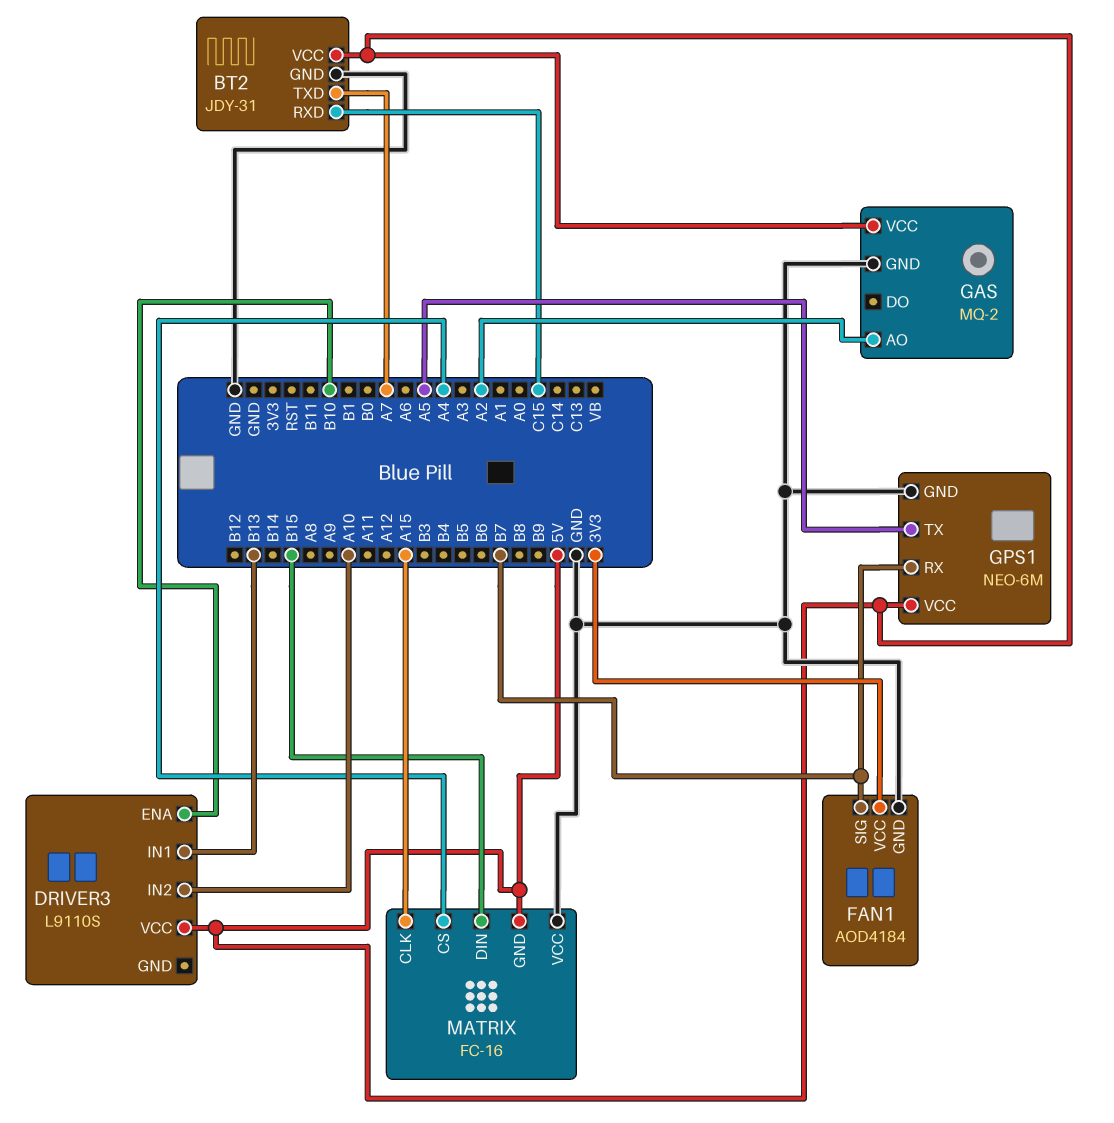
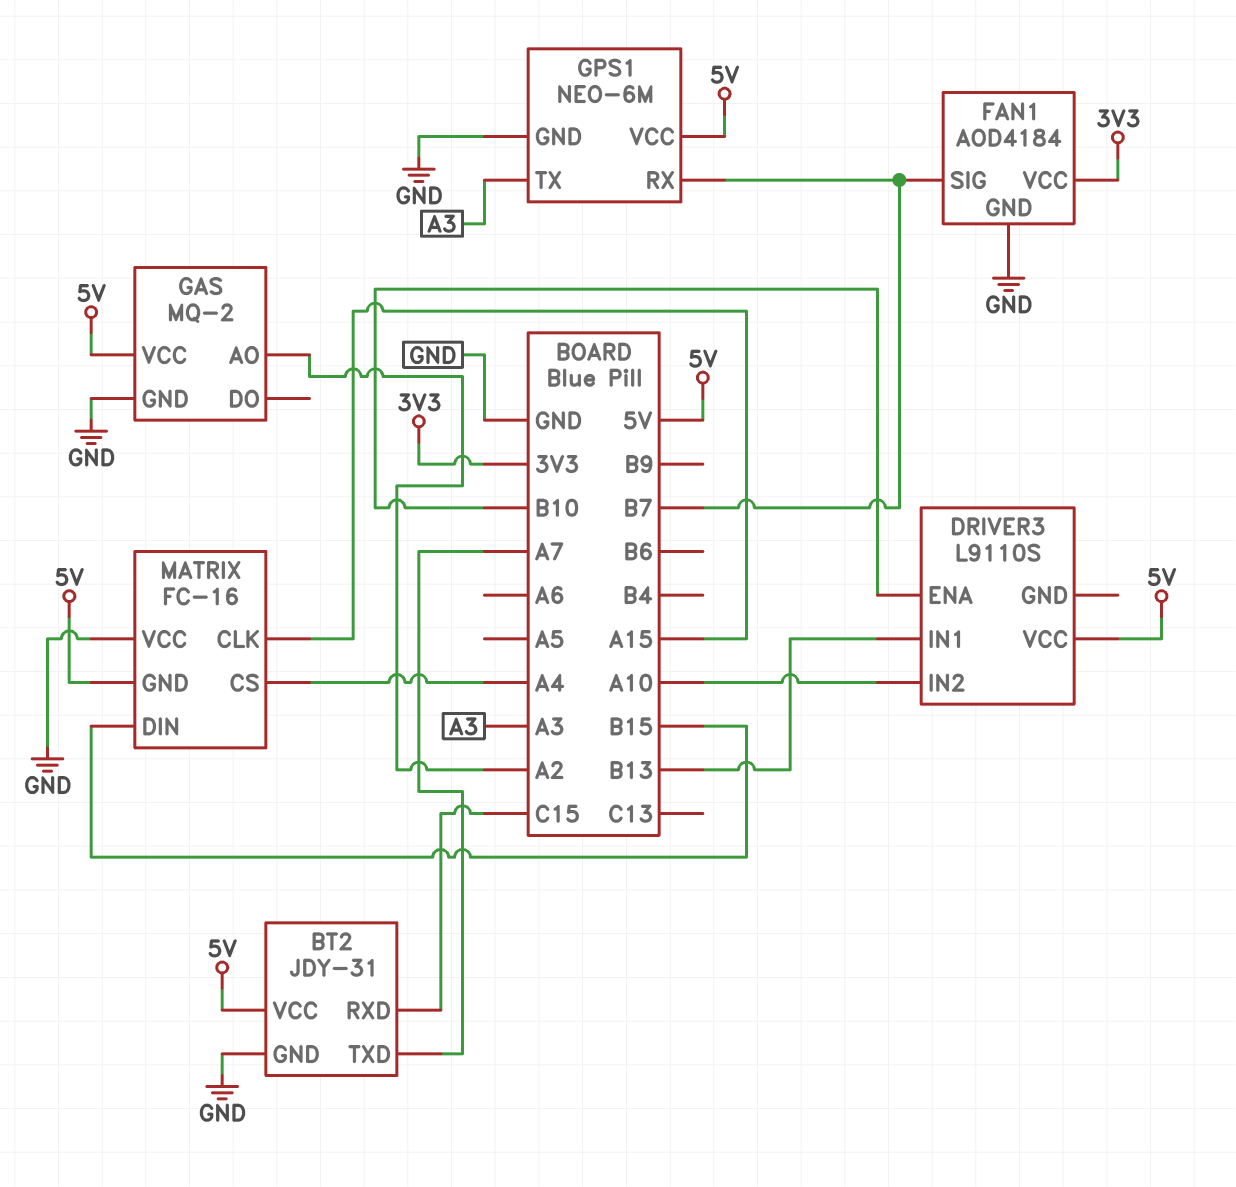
GPS1 pin TX: A5 -> A3

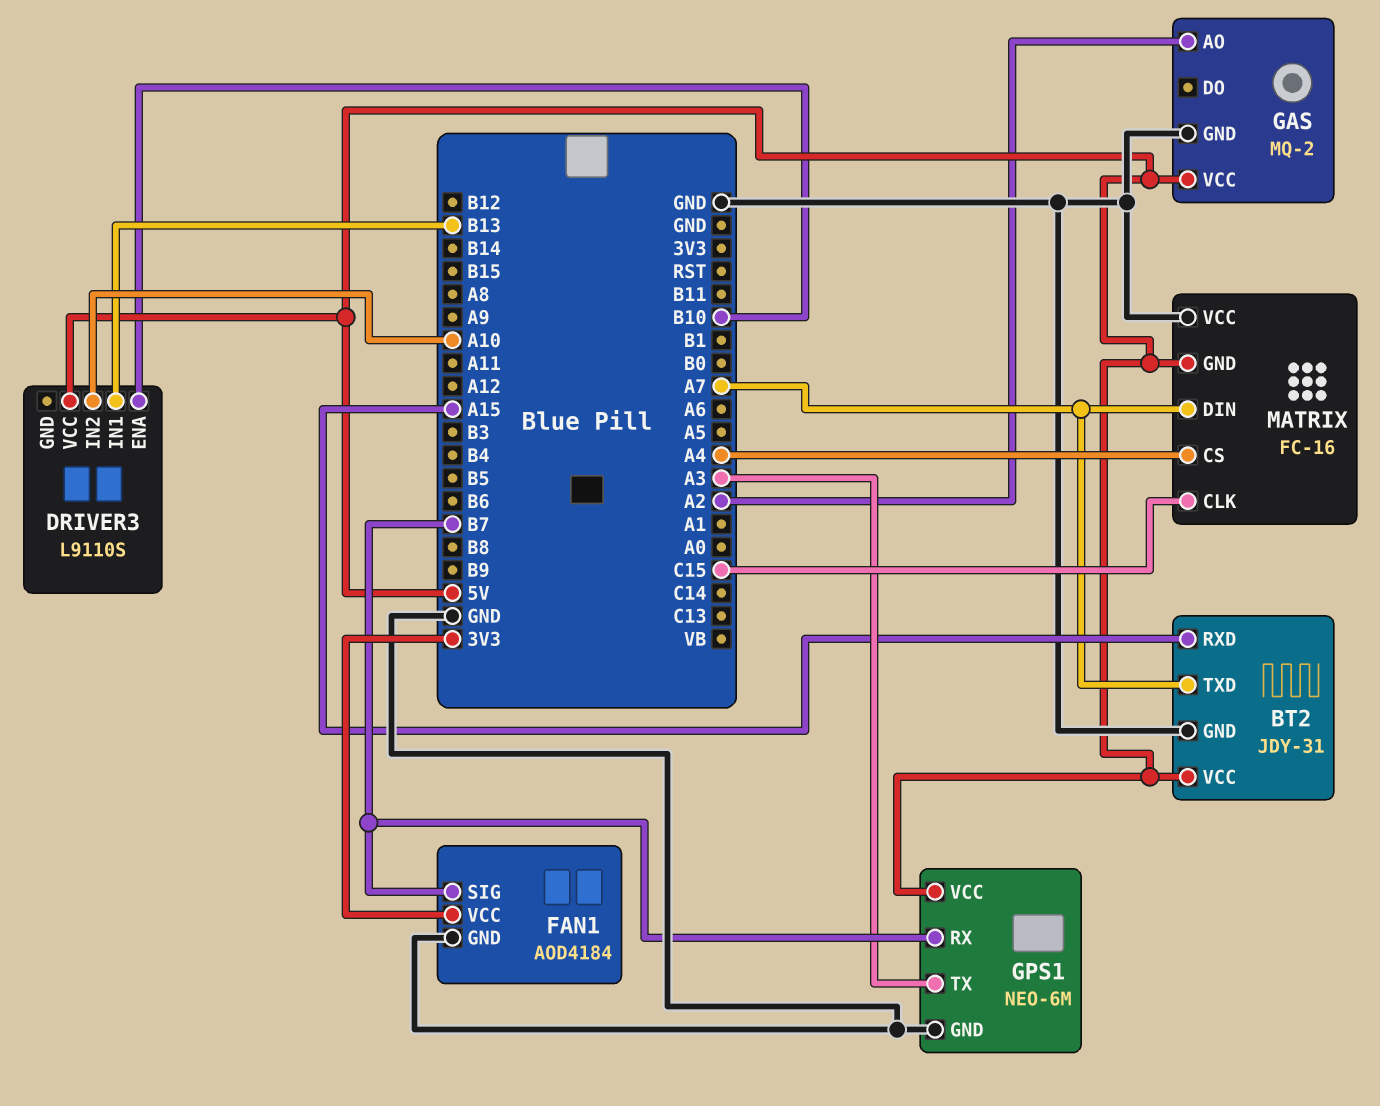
BT2 pin RXD: C15 -> A15
MATRIX pin CLK: A15 -> C15
MATRIX pin DIN: B15 -> A7

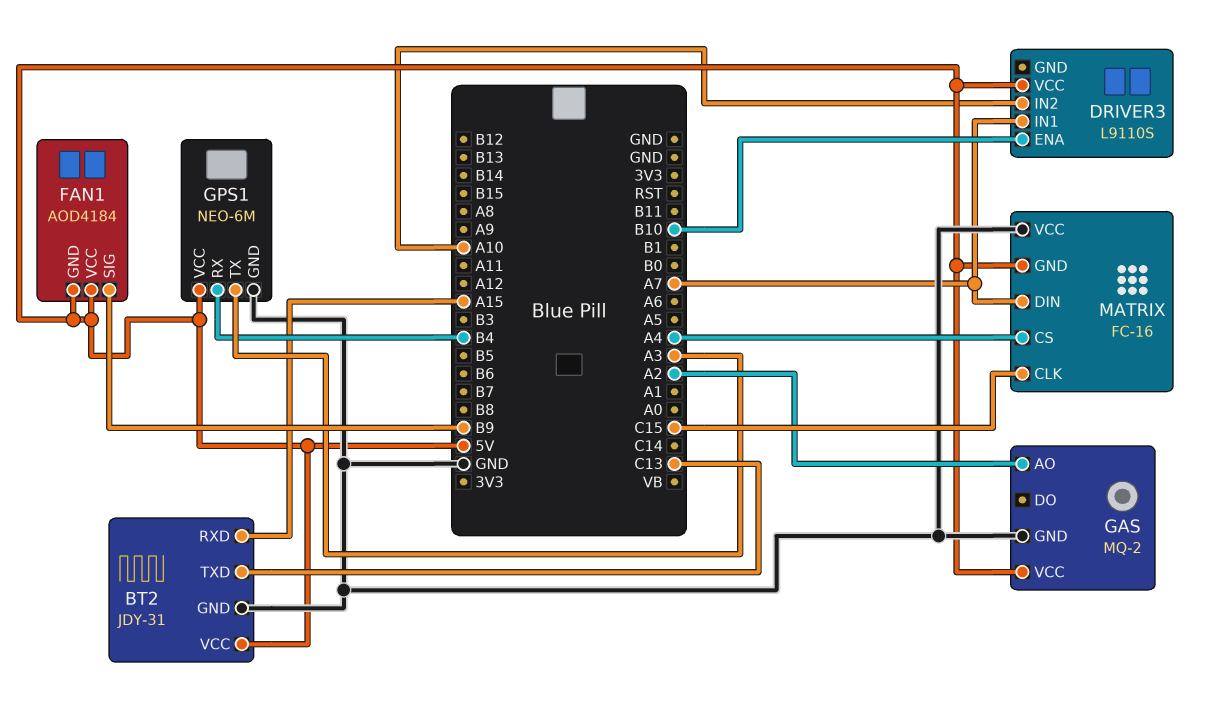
BT2 pin TXD: A7 -> C13
DRIVER3 pin IN1: B13 -> A7
FAN1 pin GND: GND -> 5V
FAN1 pin SIG: B7 -> B9
FAN1 pin VCC: 3V3 -> 5V
GPS1 pin RX: B7 -> B4

